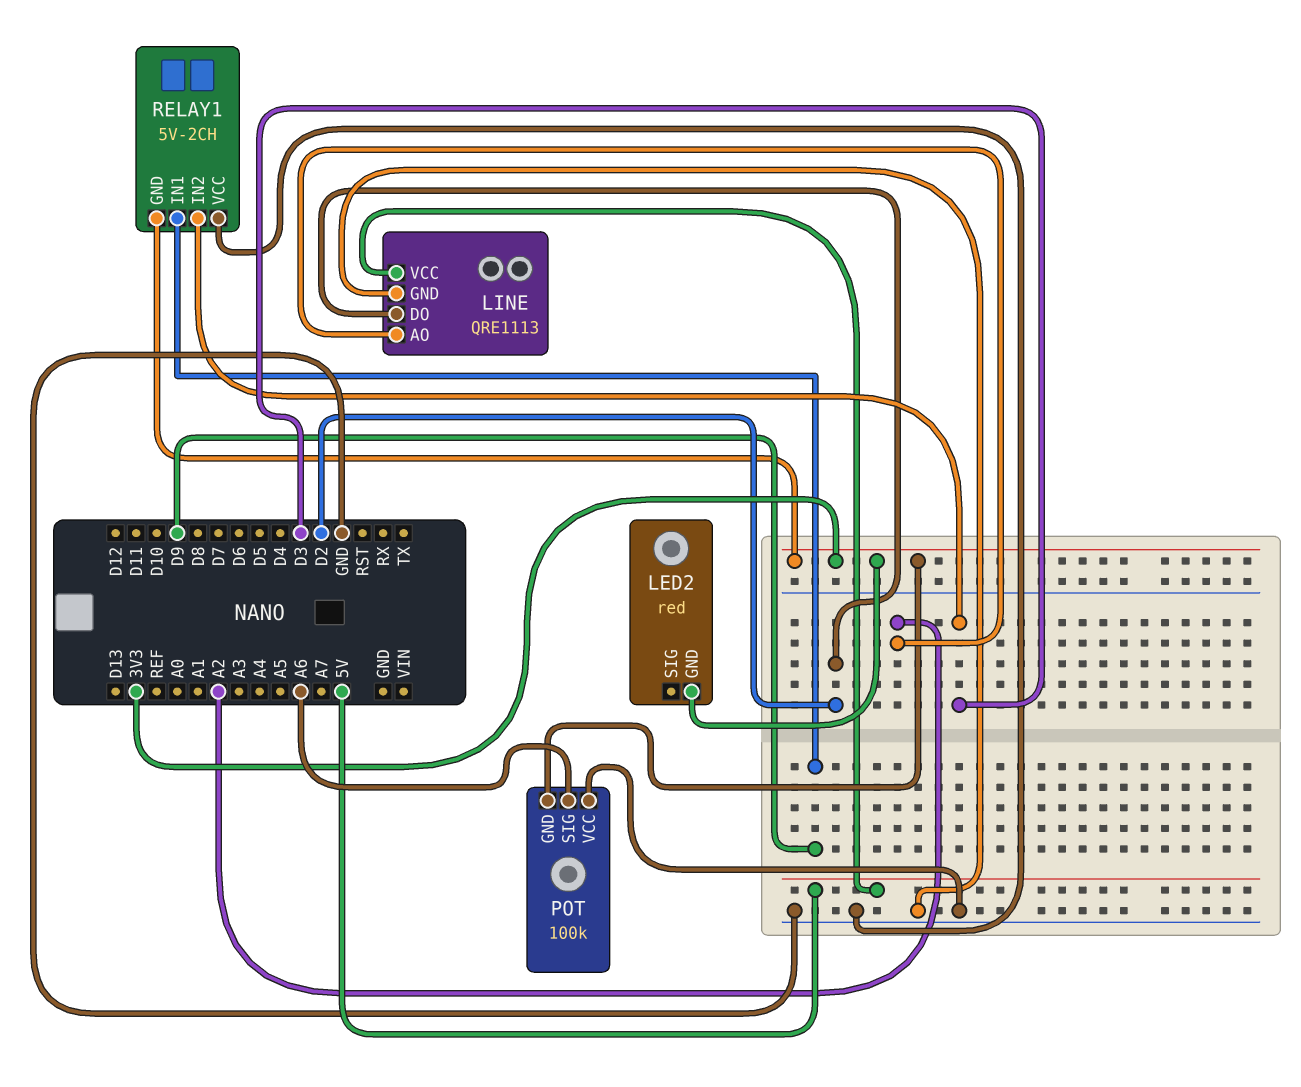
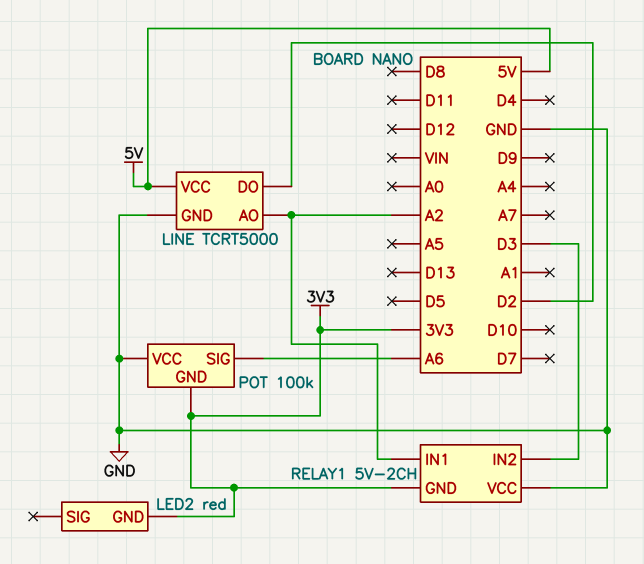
LINE: QRE1113 -> TCRT5000
RELAY1 pin IN1: D9 -> A2

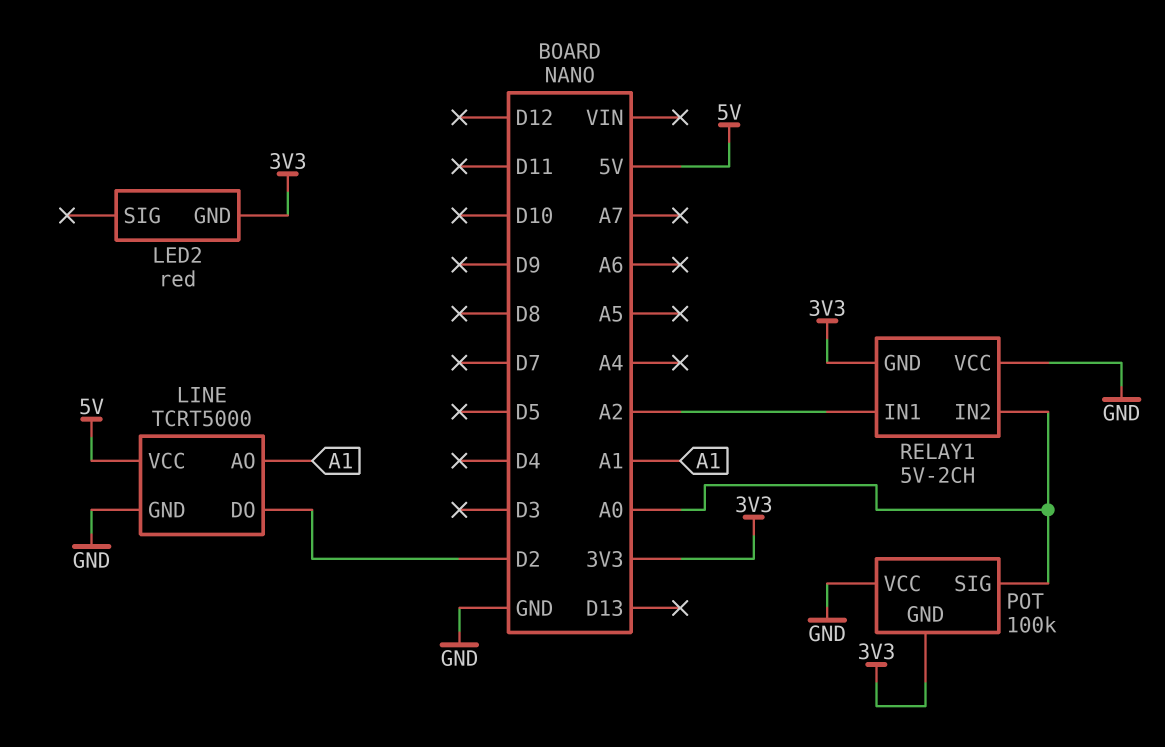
LINE pin AO: A2 -> A1
POT pin SIG: A6 -> A0
RELAY1 pin IN2: D3 -> A0

